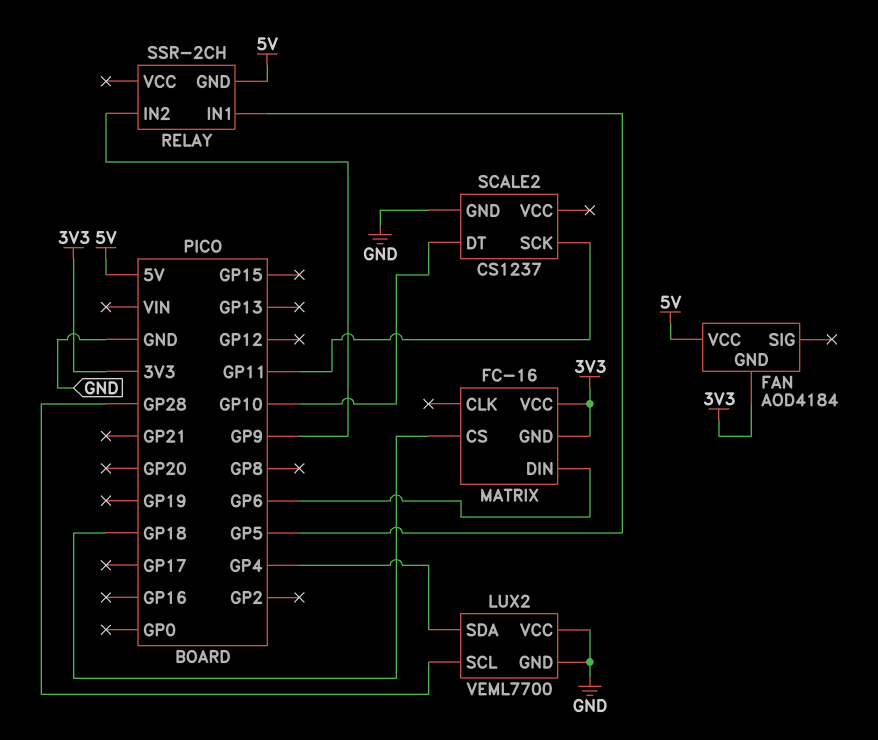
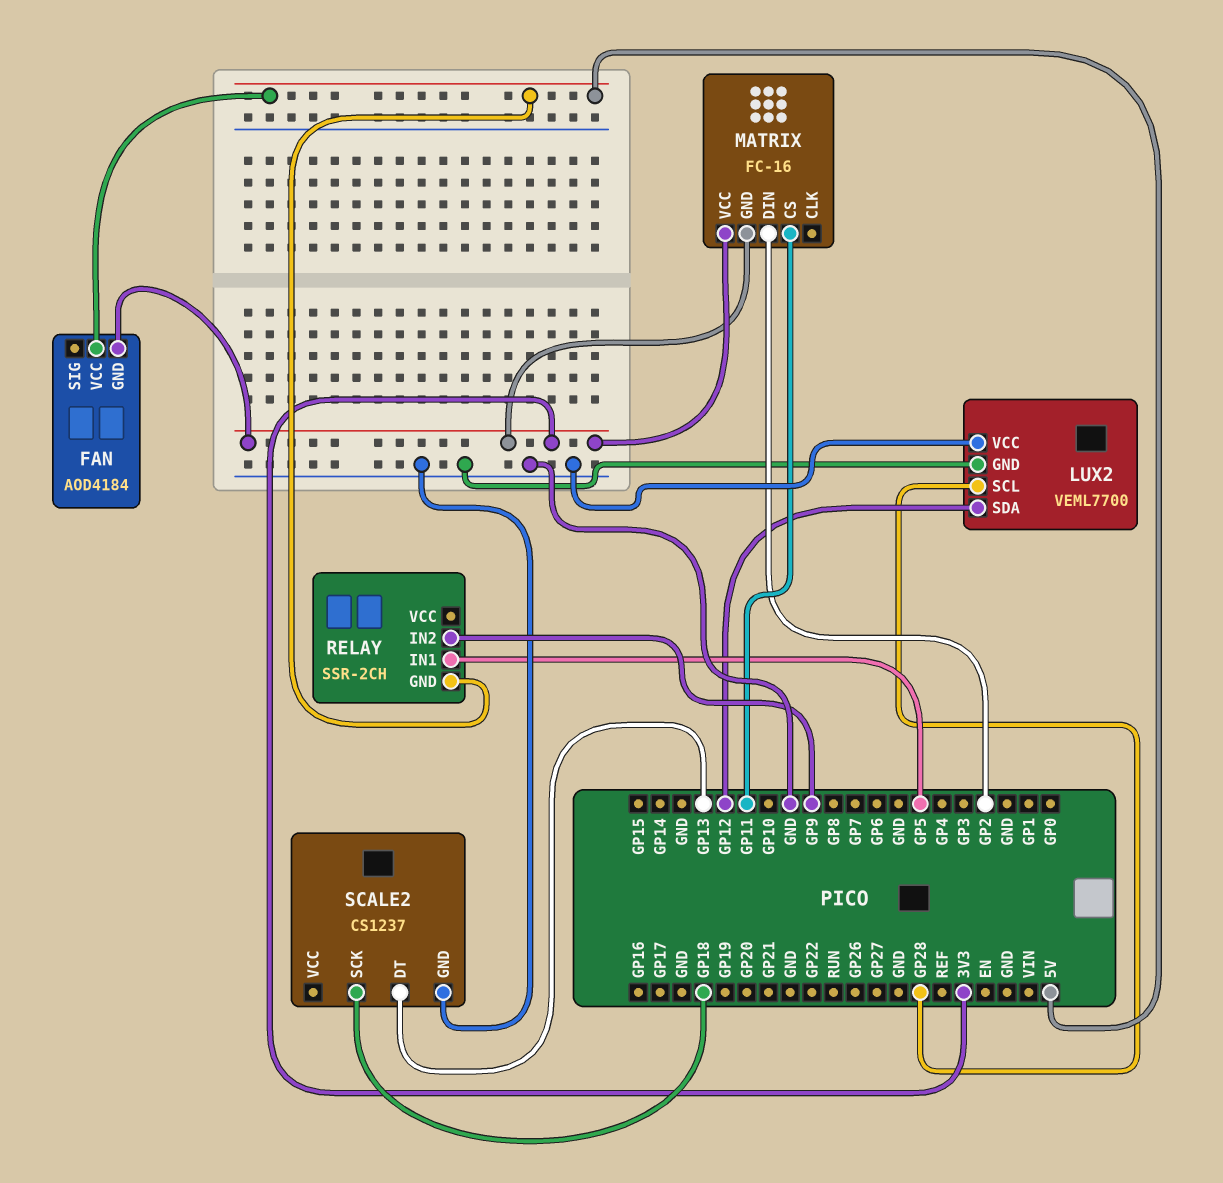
LUX2 pin SDA: GP4 -> GP12
MATRIX pin CS: GP18 -> GP11
MATRIX pin DIN: GP6 -> GP2
SCALE2 pin DT: GP10 -> GP13
SCALE2 pin SCK: GP11 -> GP18

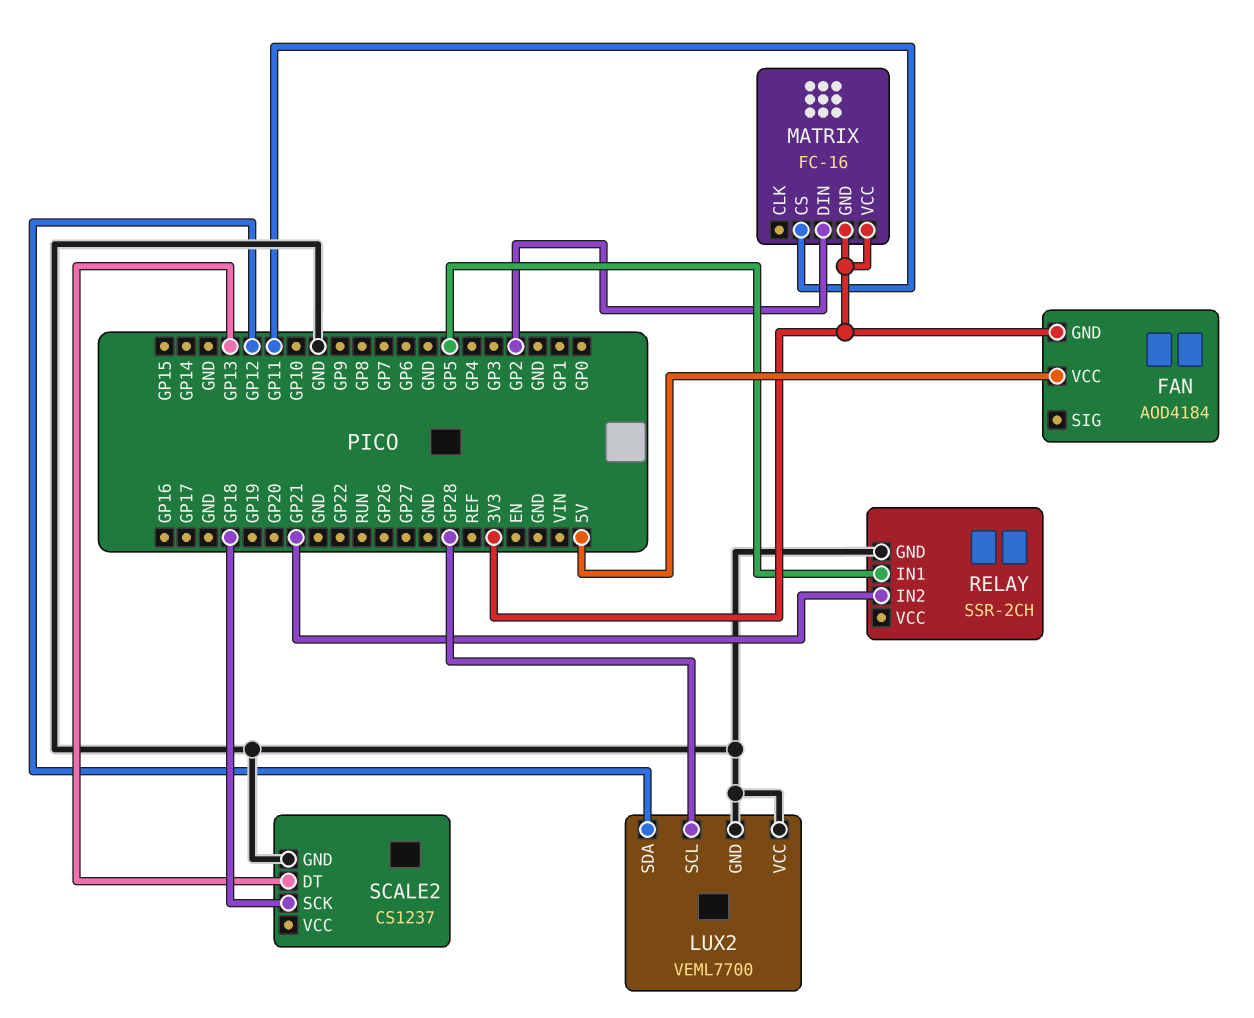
RELAY pin GND: 5V -> GND
RELAY pin IN2: GP9 -> GP21

